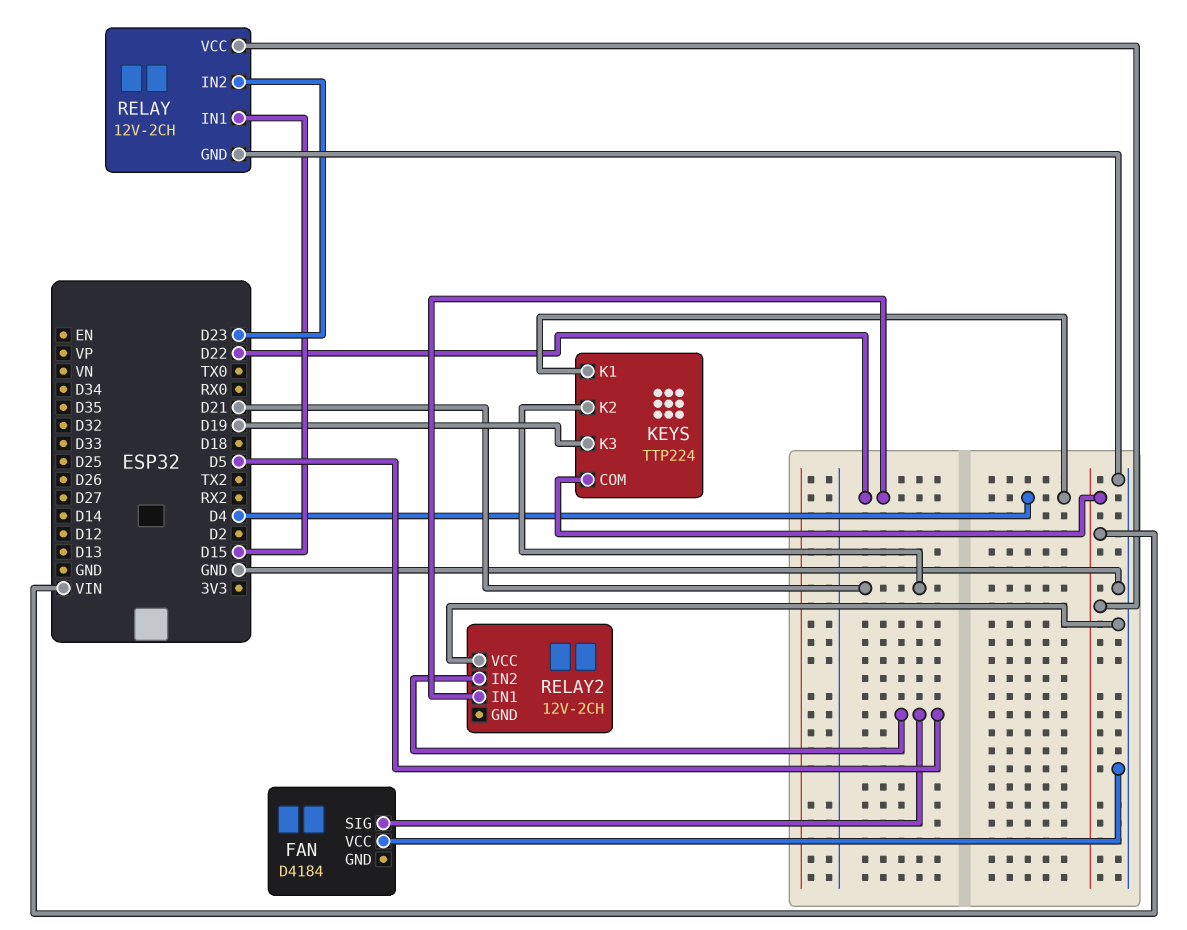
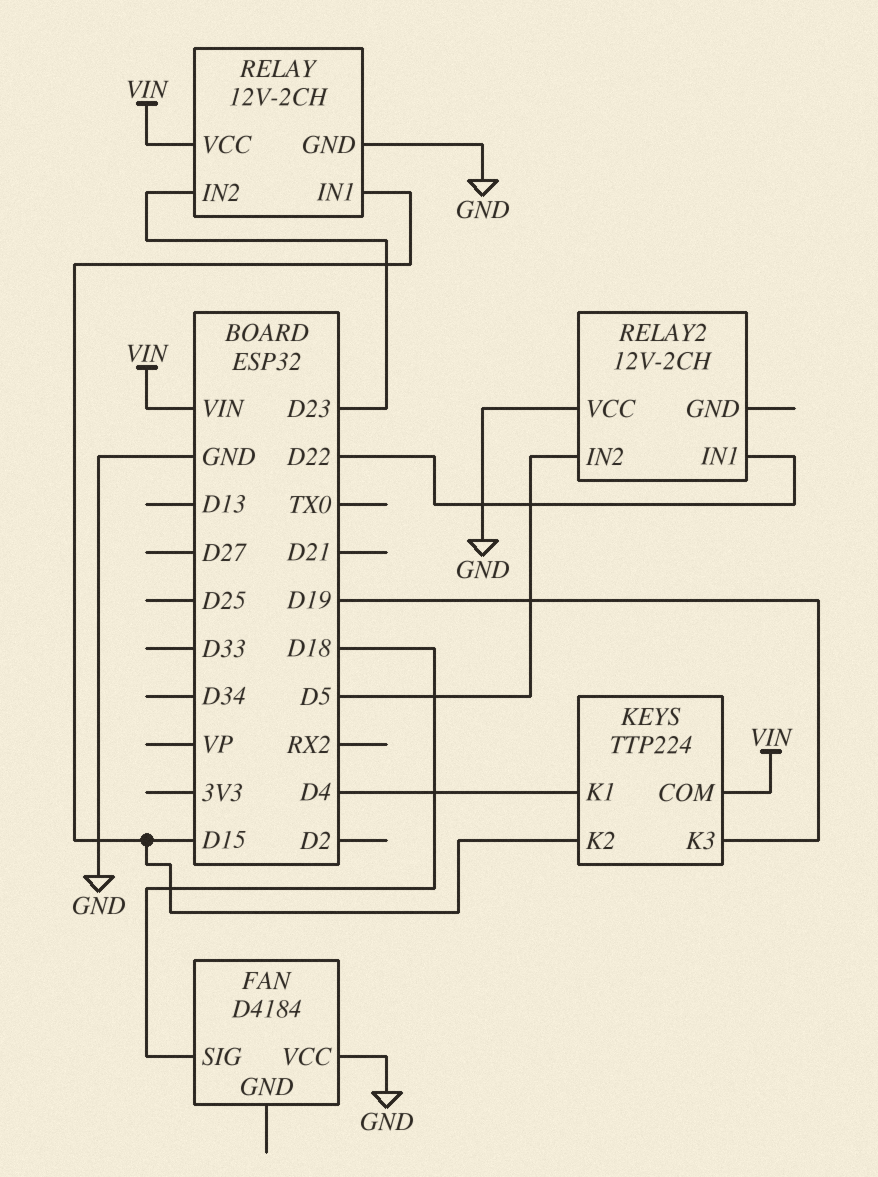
FAN pin SIG: D5 -> D18
KEYS pin K2: D21 -> D15

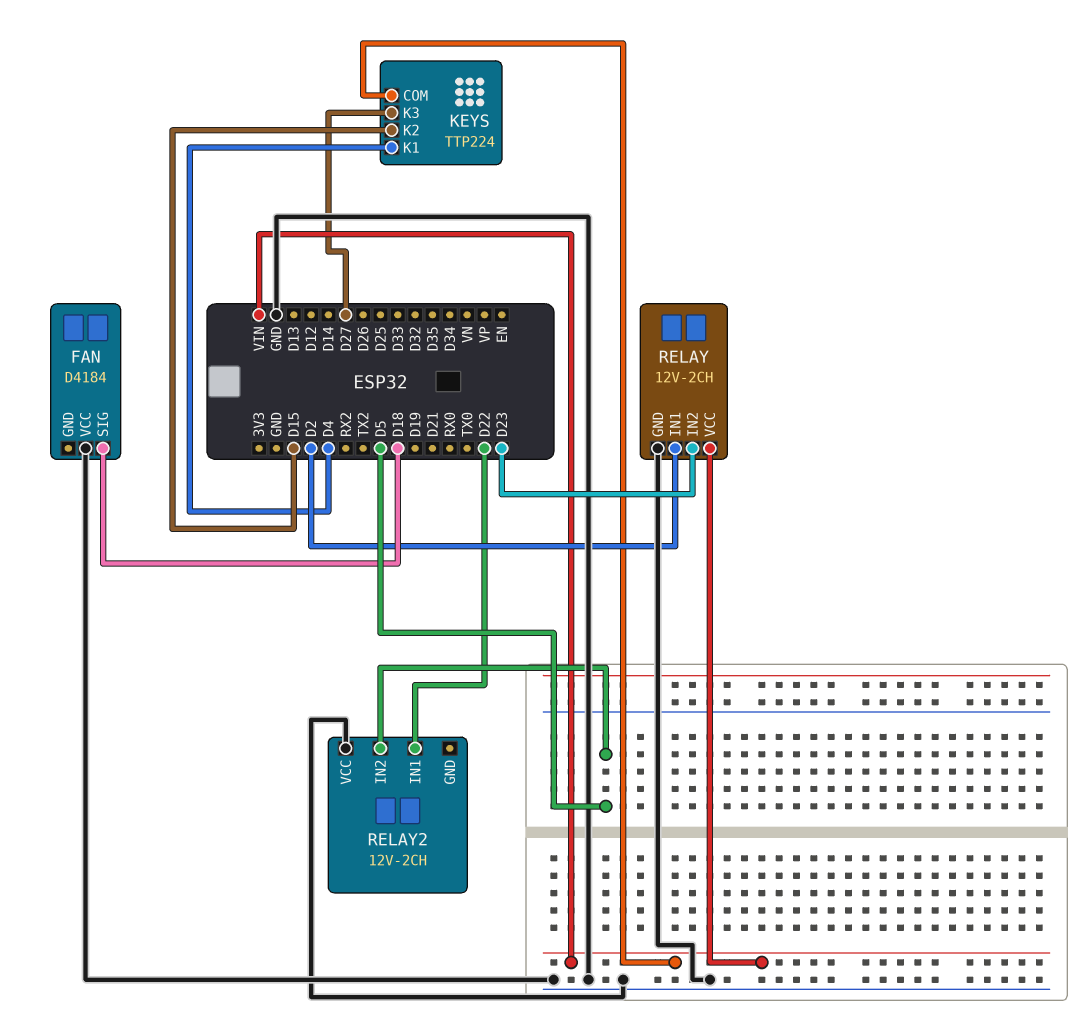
KEYS pin K3: D19 -> D27
RELAY pin IN1: D15 -> D2

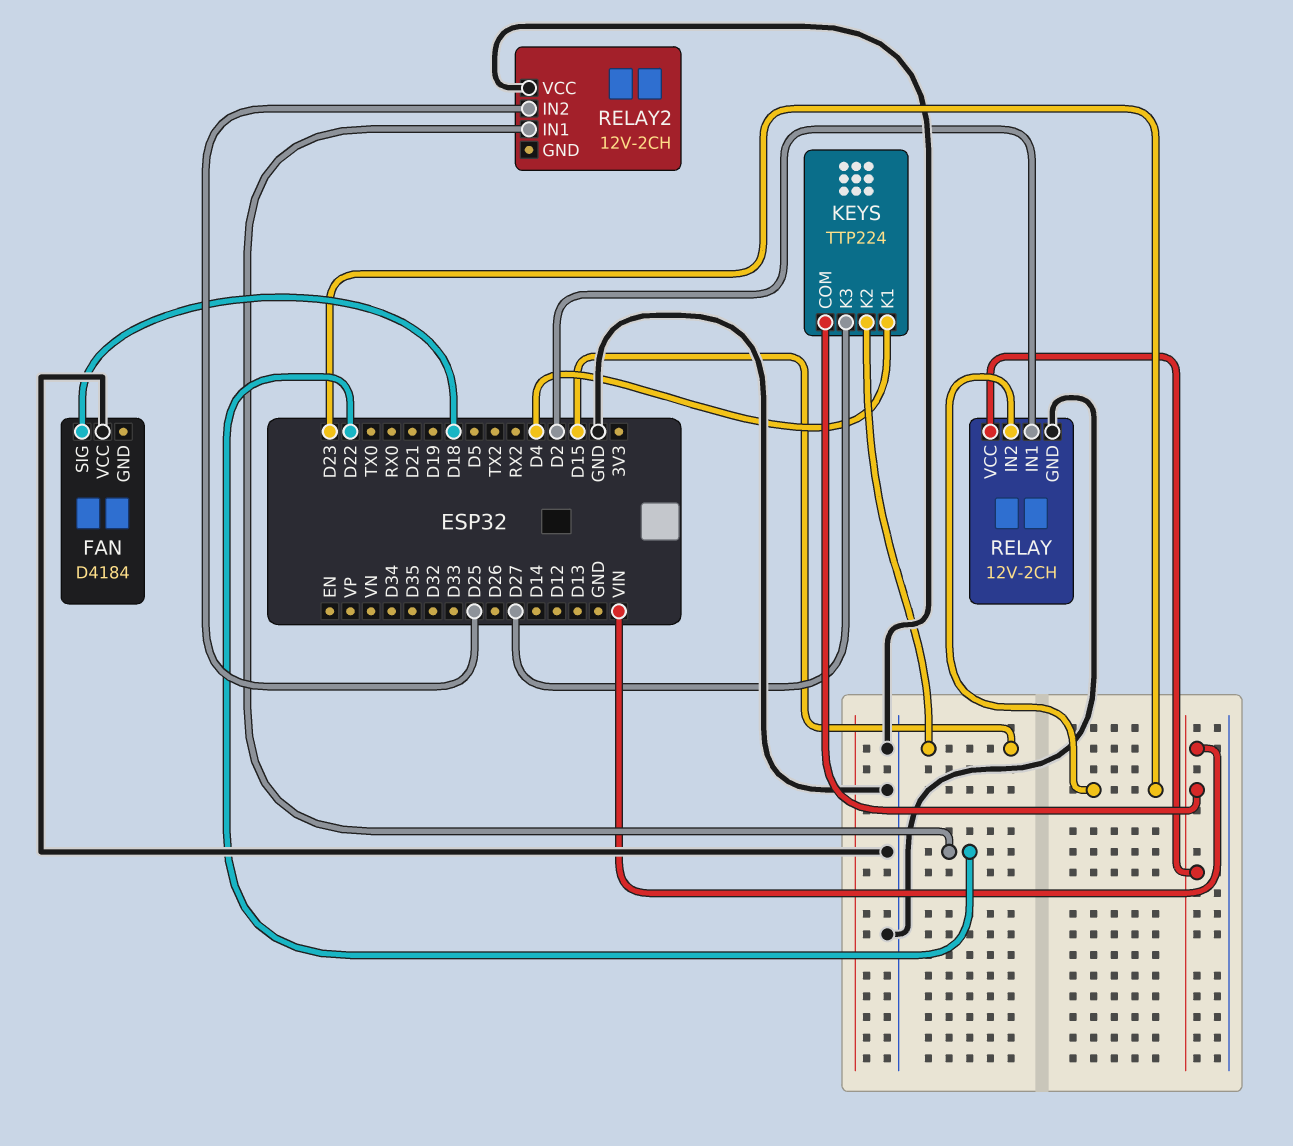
RELAY2 pin IN2: D5 -> D25

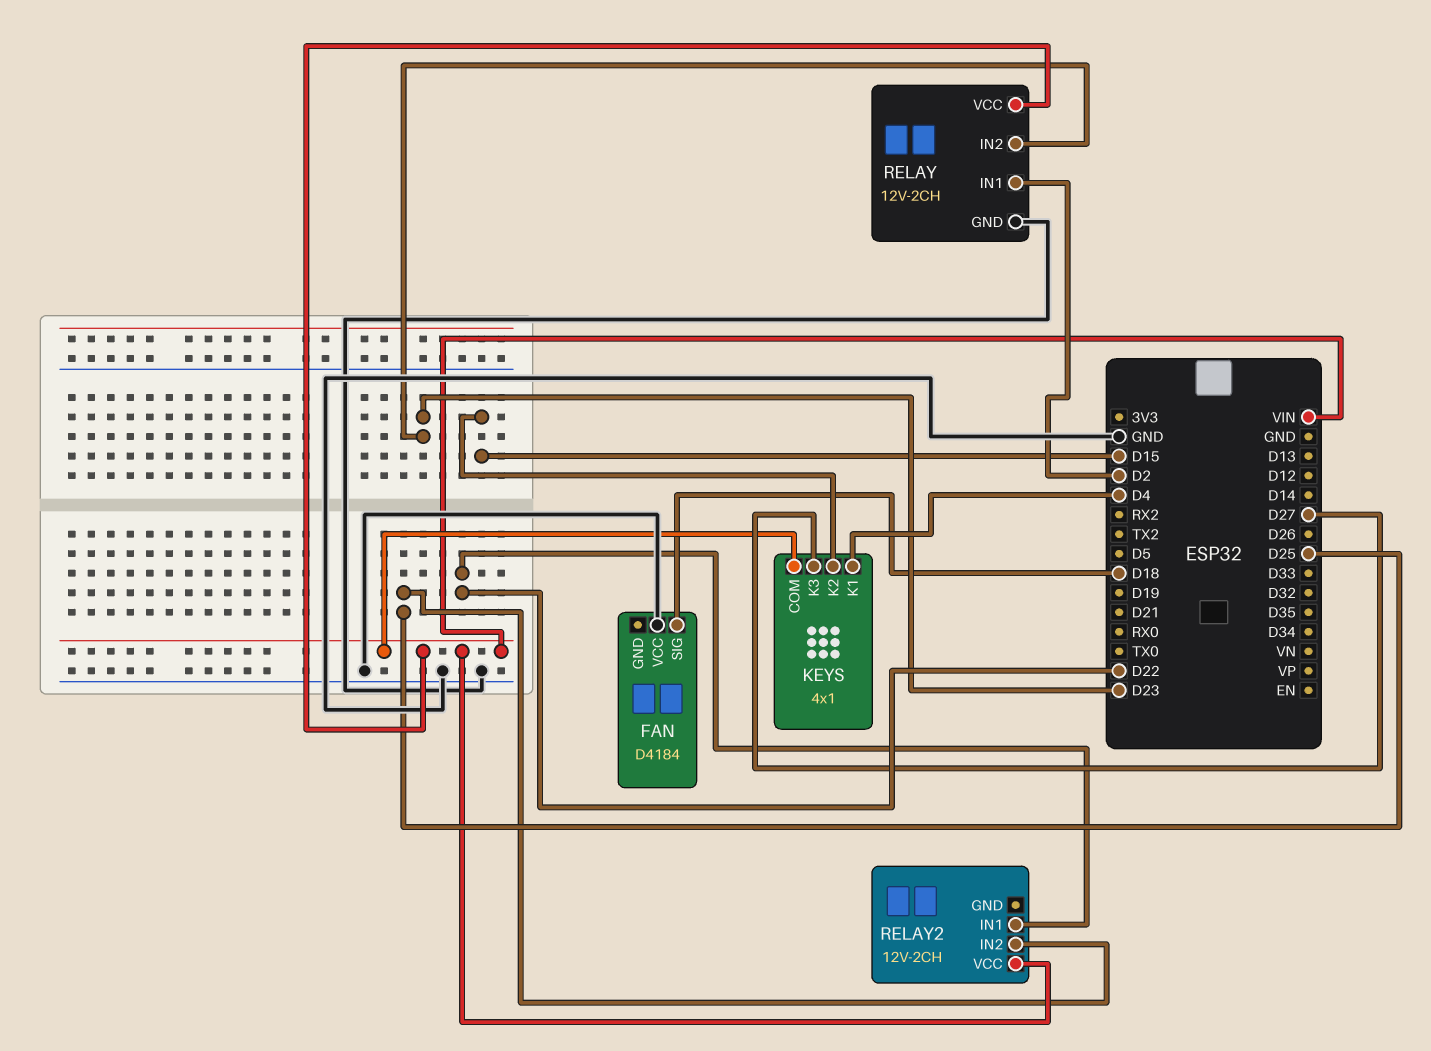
KEYS: TTP224 -> 4x1
RELAY2 pin VCC: GND -> VIN

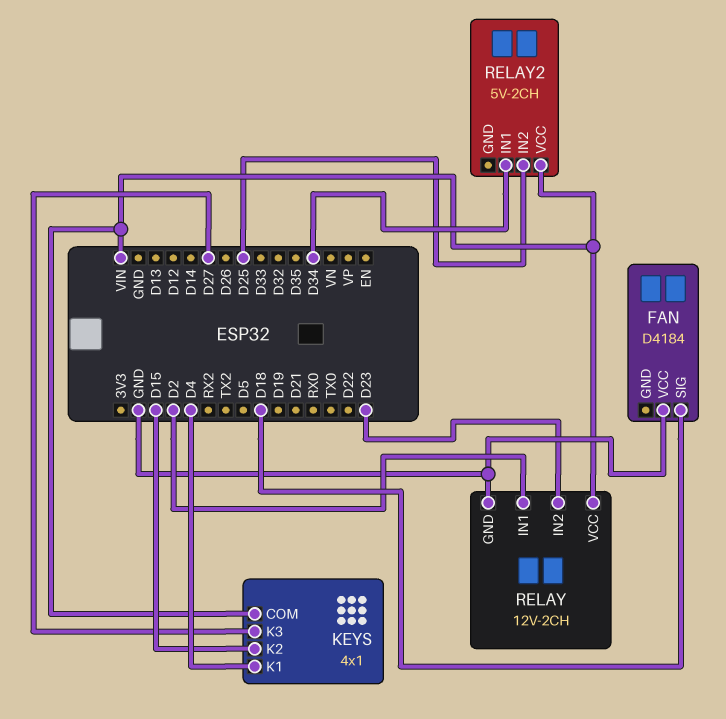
RELAY2: 12V-2CH -> 5V-2CH
RELAY2 pin IN1: D22 -> D34

